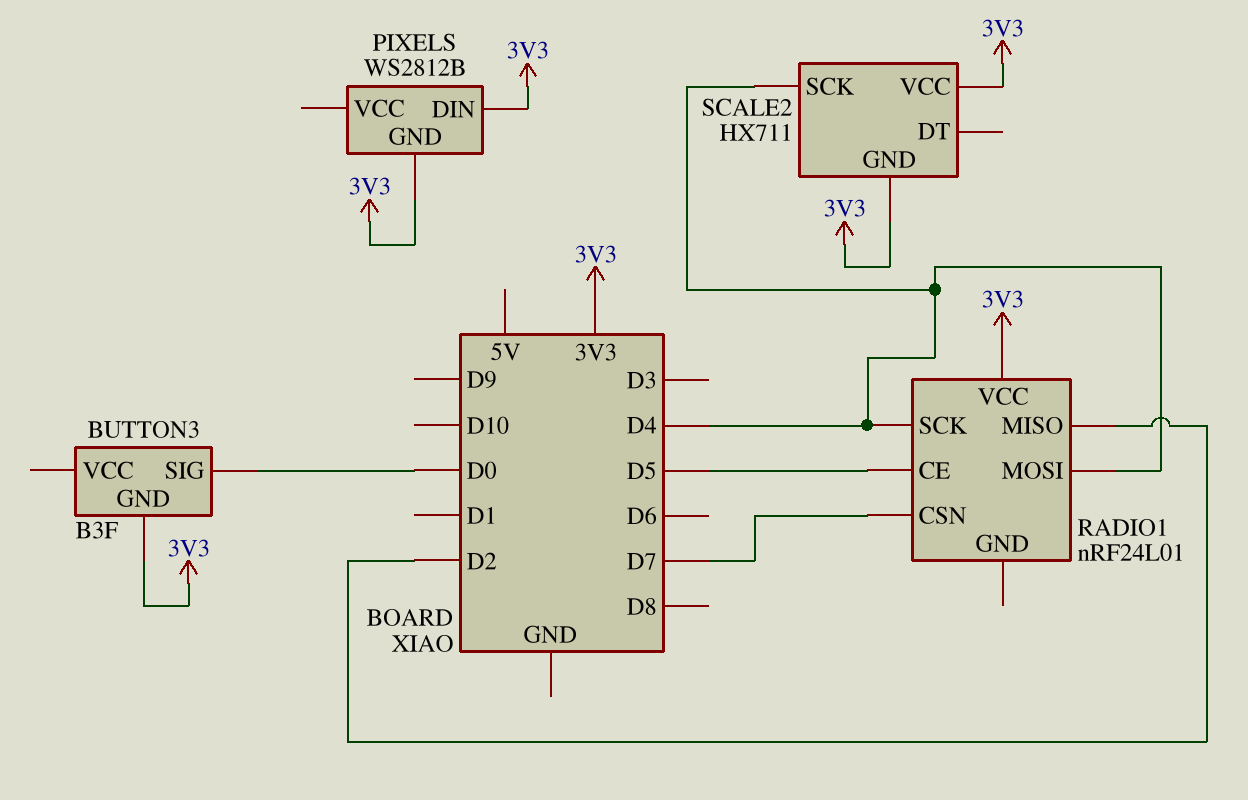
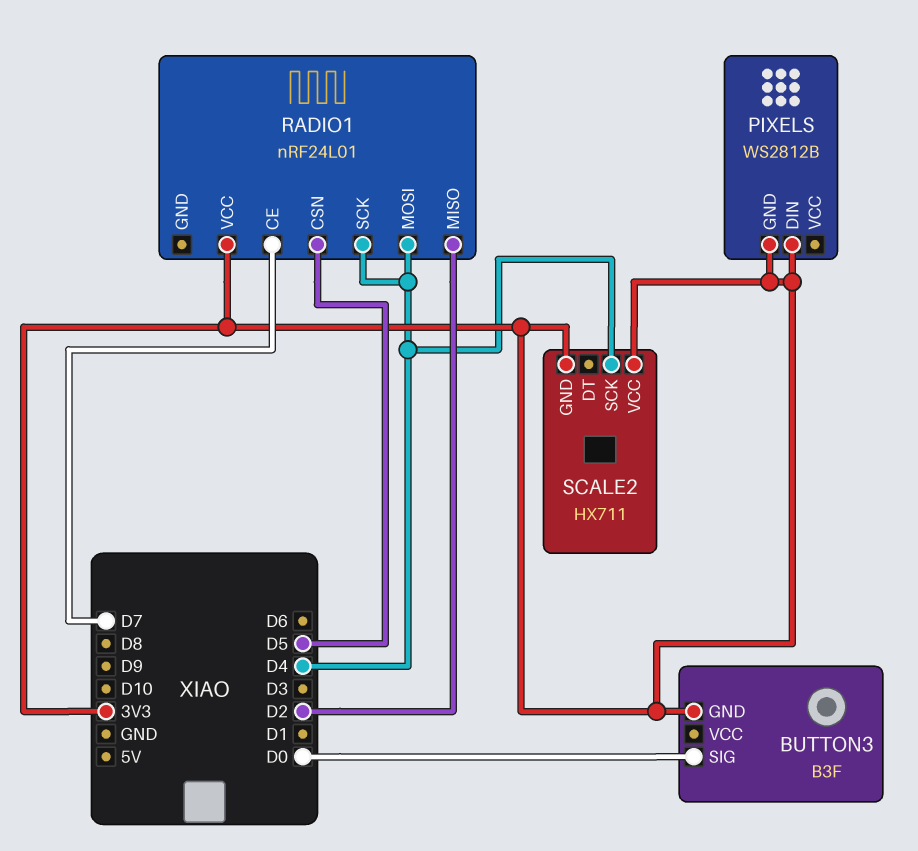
RADIO1 pin CE: D5 -> D7
RADIO1 pin CSN: D7 -> D5

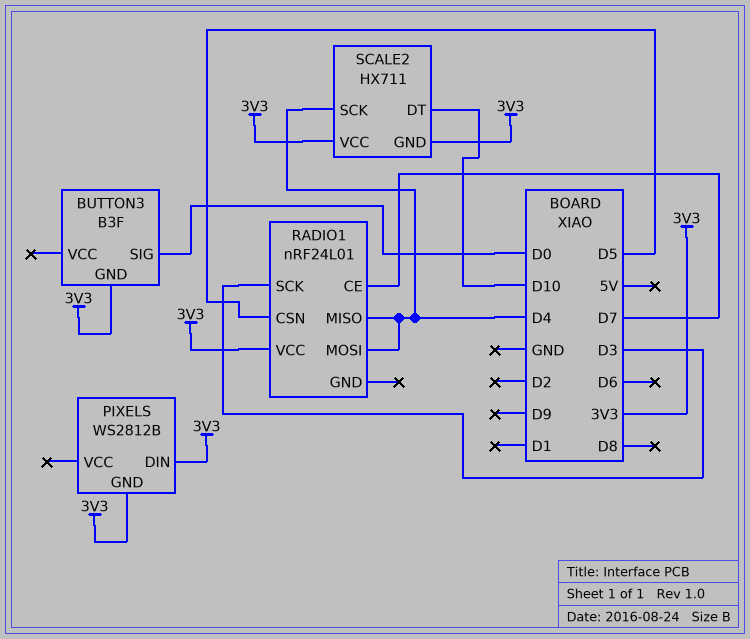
RADIO1 pin MISO: D2 -> D4
RADIO1 pin SCK: D4 -> D3
SCALE2 pin DT: none -> D10

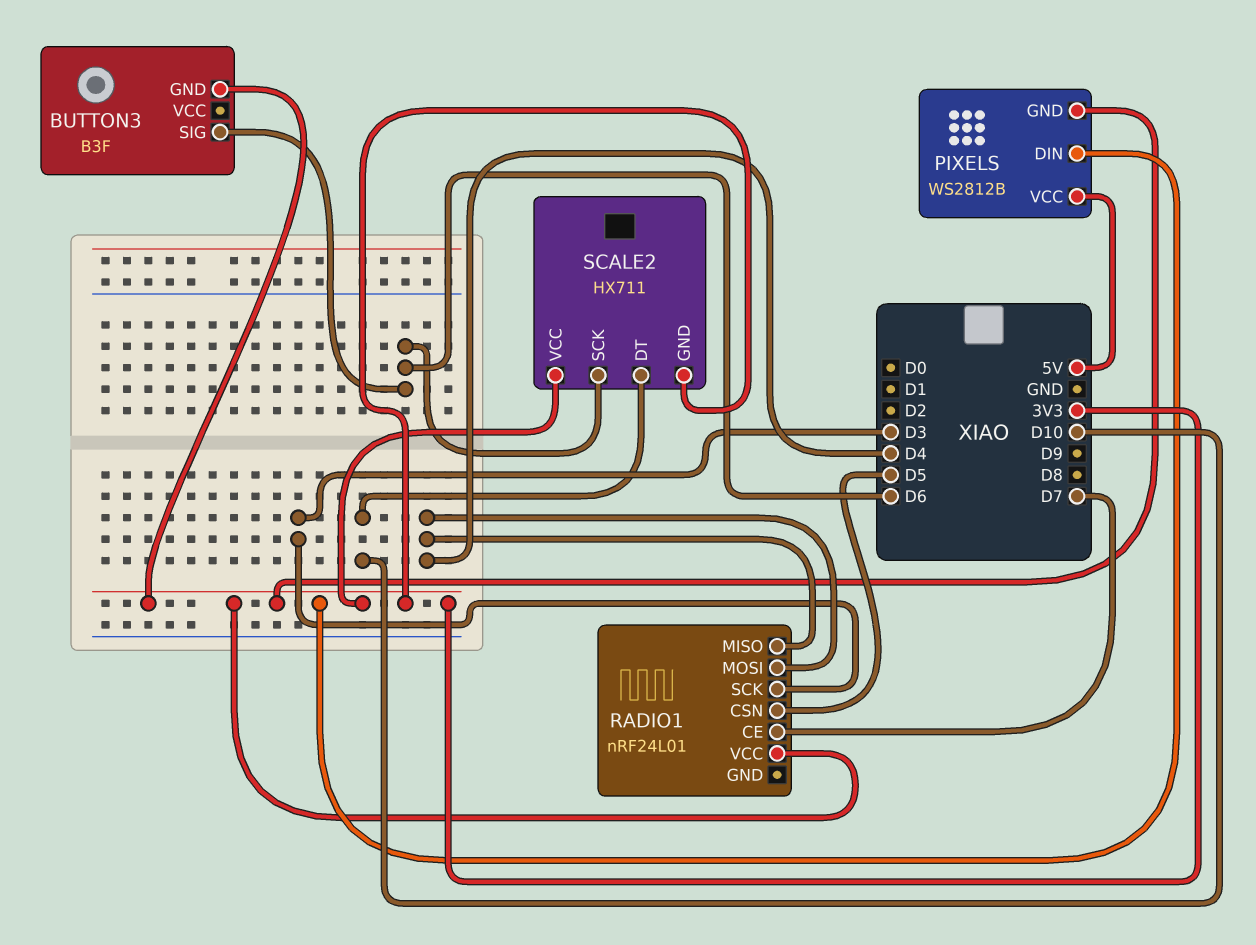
BUTTON3 pin SIG: D0 -> D6
PIXELS pin VCC: none -> 5V
SCALE2 pin SCK: D4 -> D6

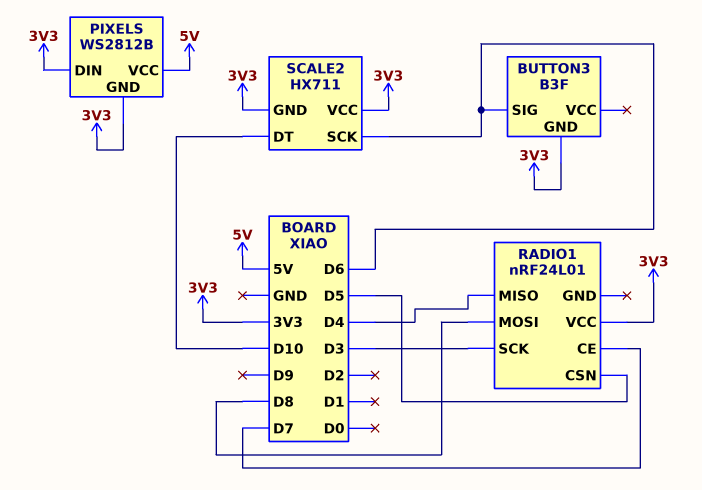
RADIO1 pin MOSI: D4 -> D8

